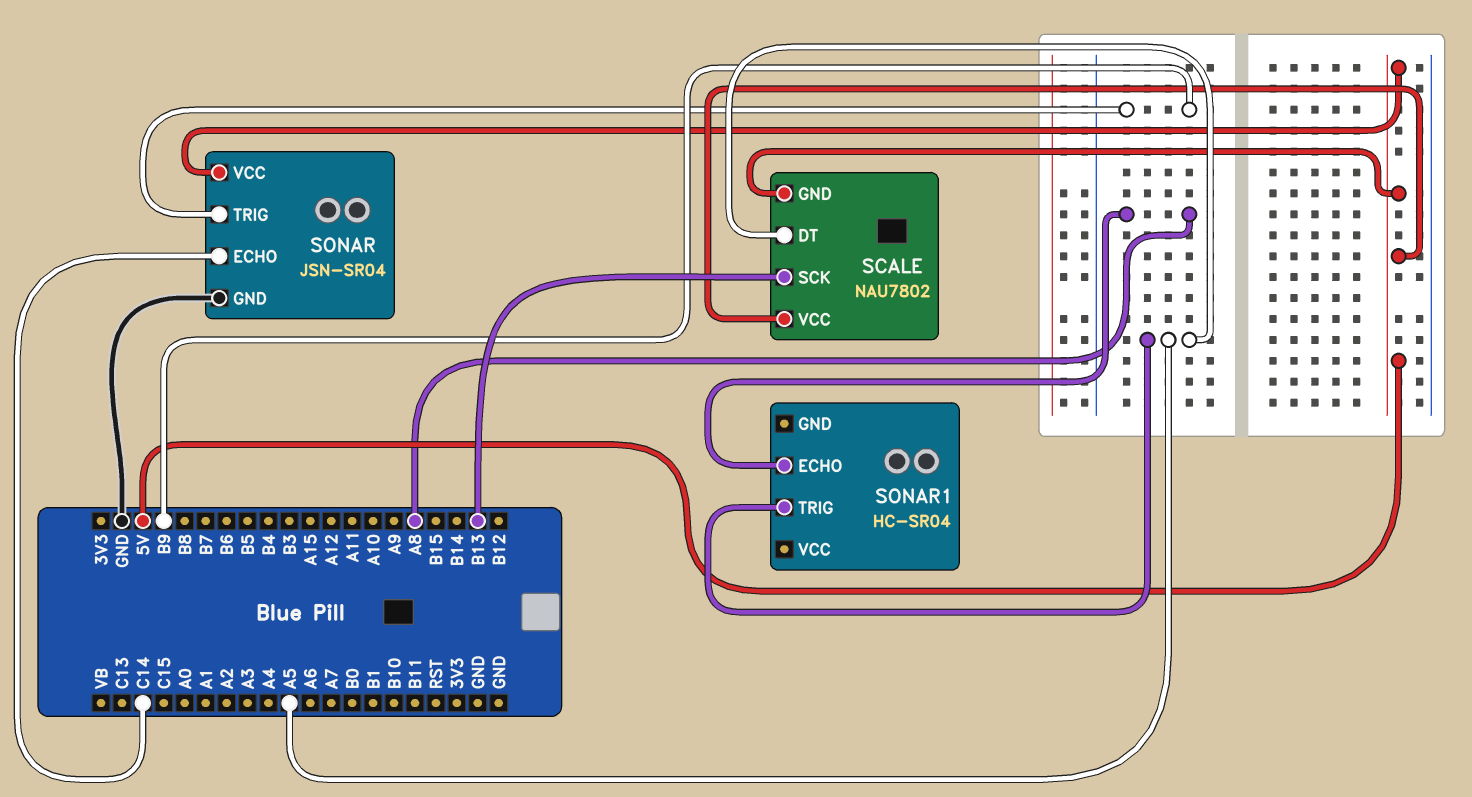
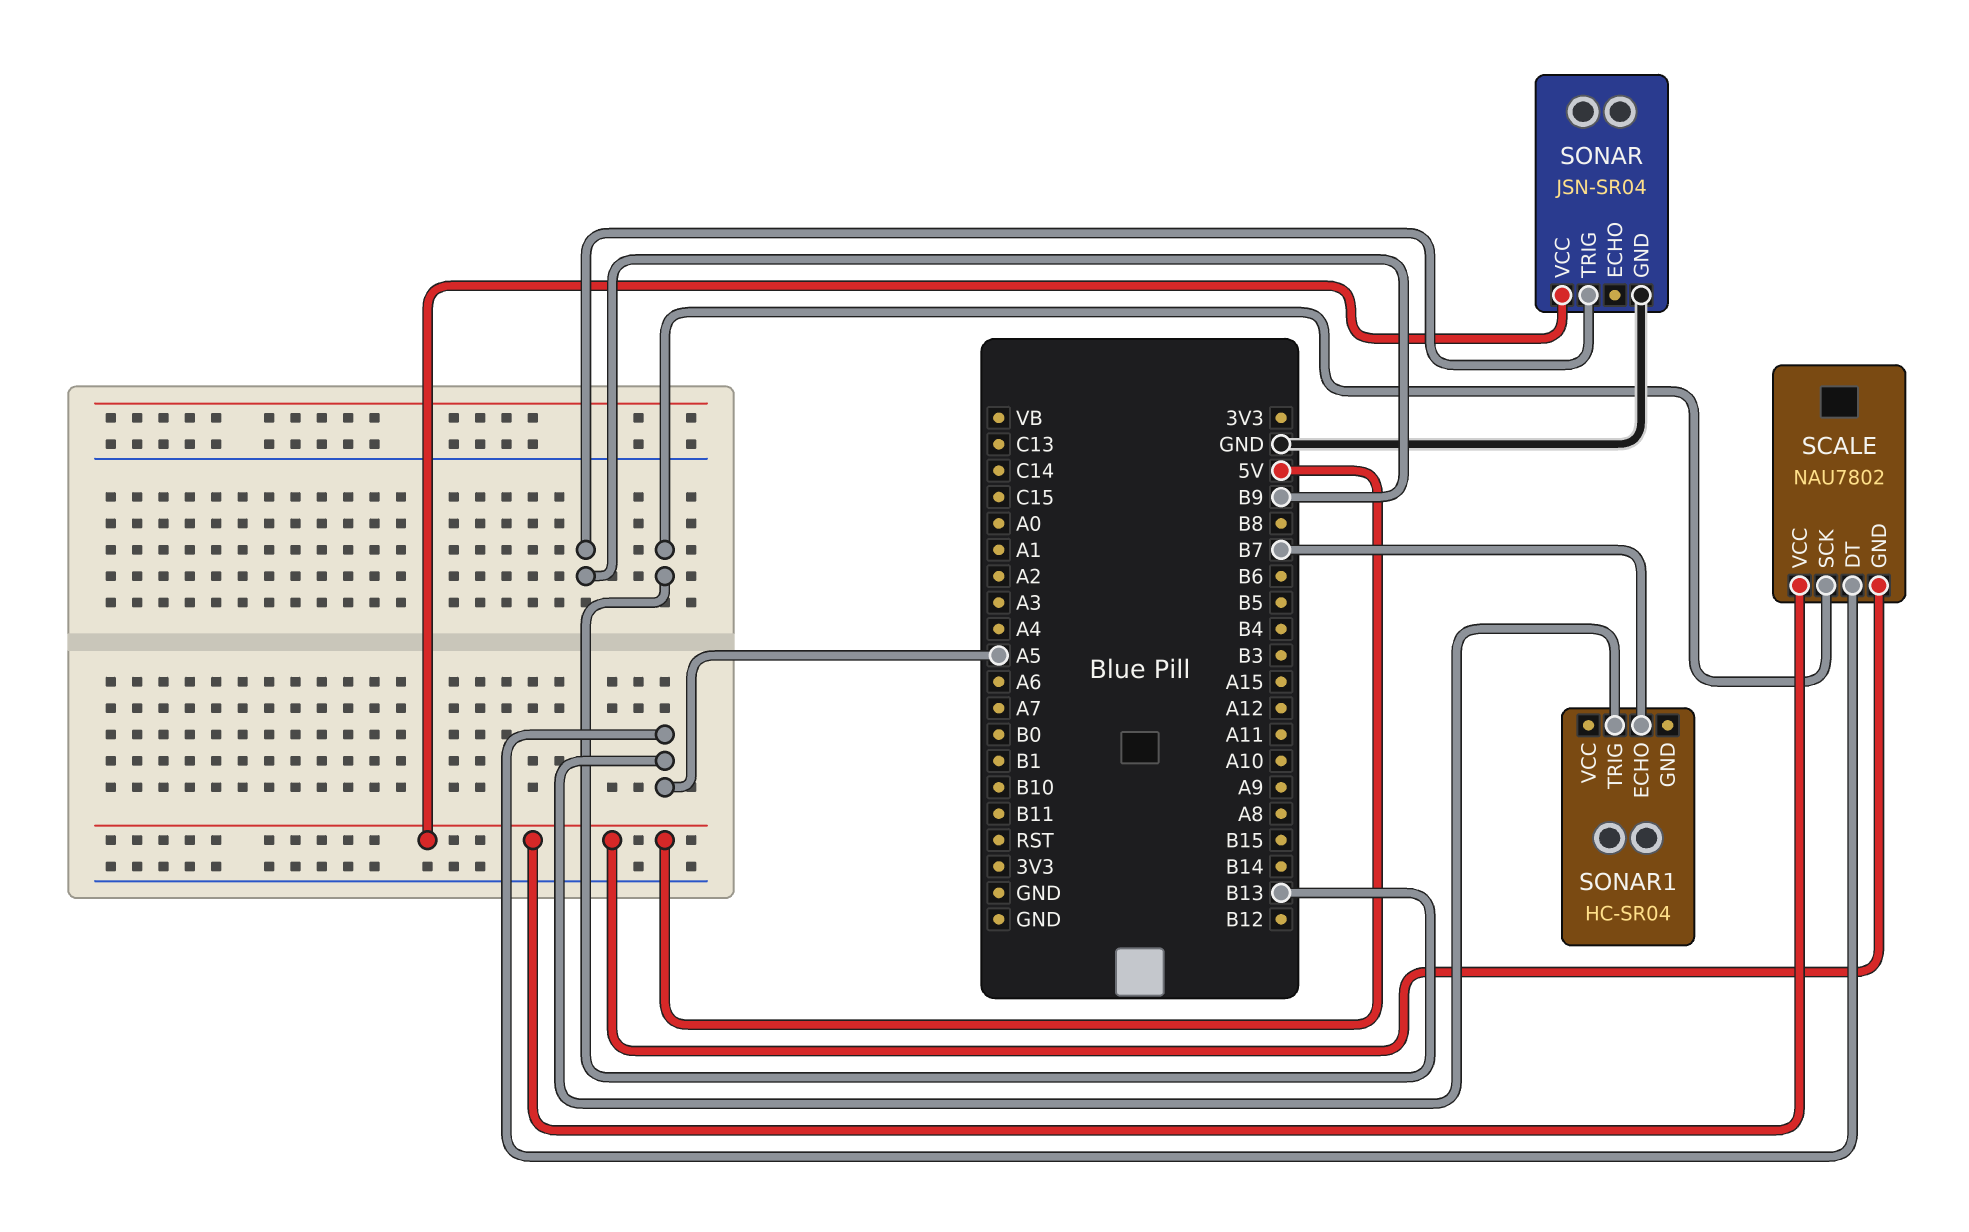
SONAR pin ECHO: C14 -> none
SONAR1 pin ECHO: A8 -> B7

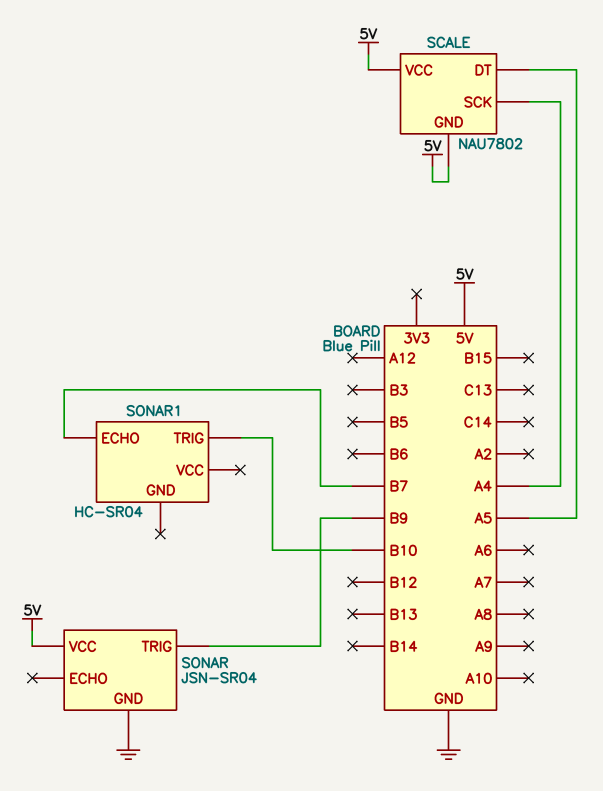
SCALE pin SCK: B13 -> A4
SONAR1 pin TRIG: A5 -> B10

